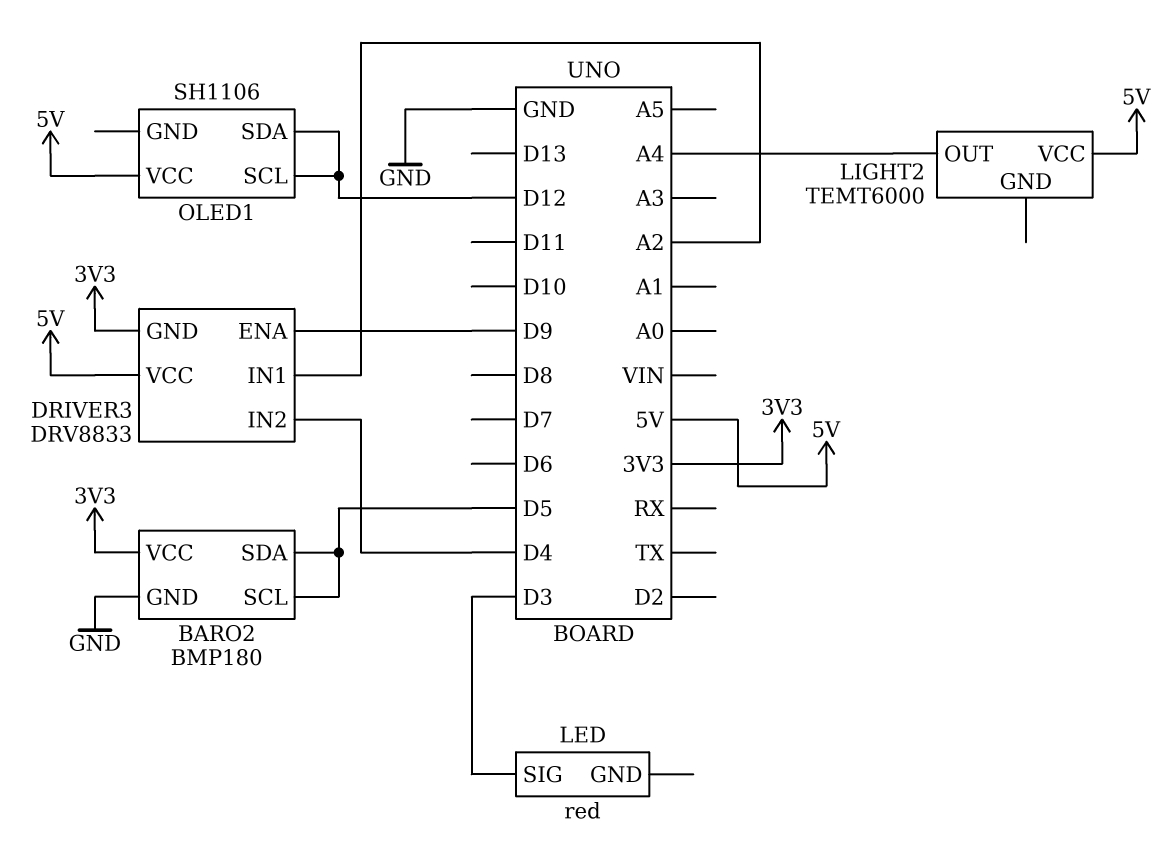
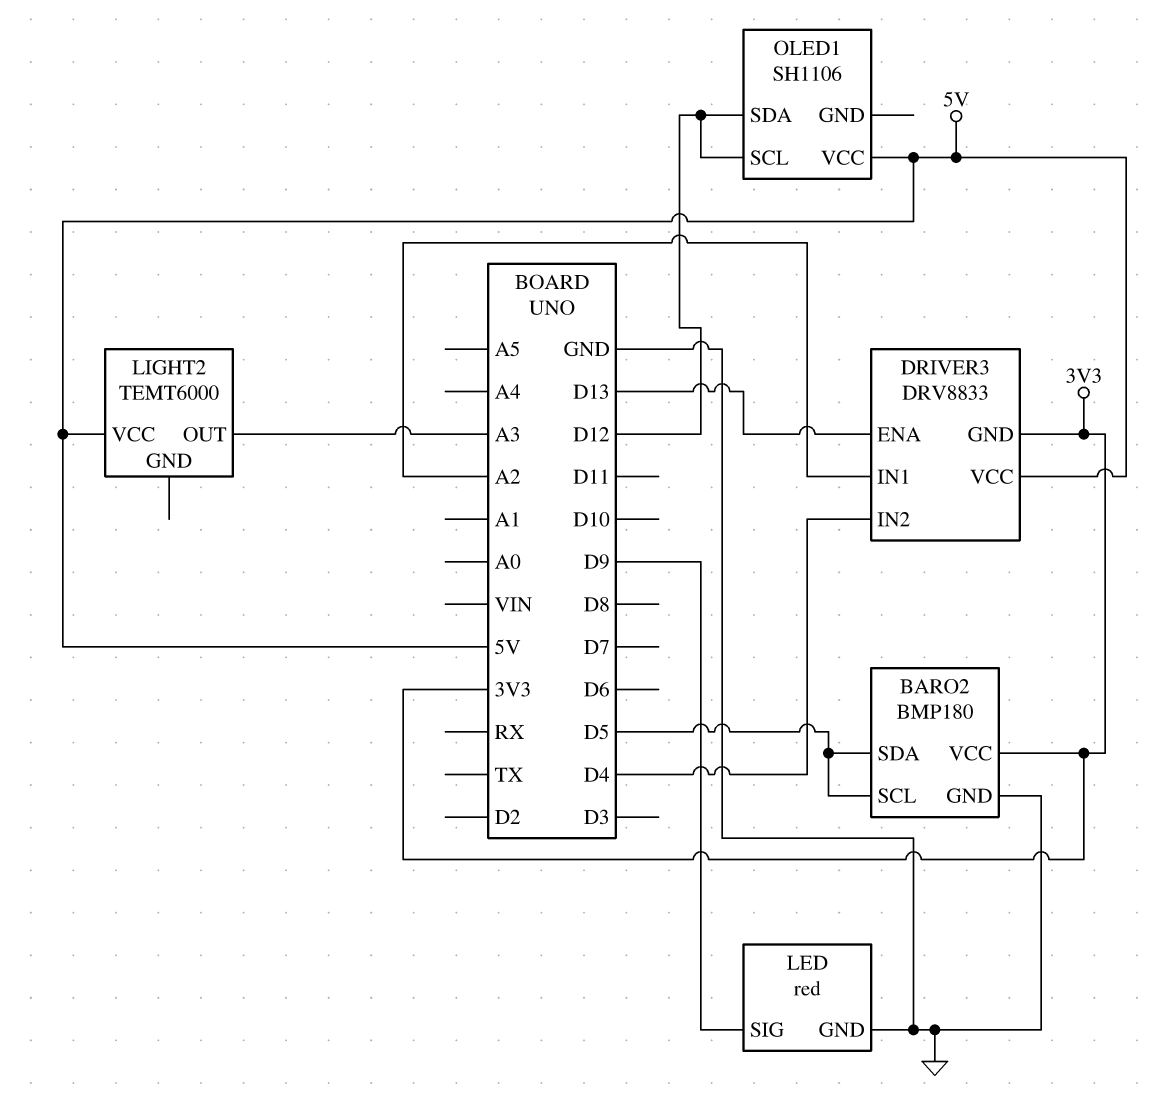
DRIVER3 pin ENA: D9 -> D13
LED pin GND: none -> GND
LED pin SIG: D3 -> D9
LIGHT2 pin OUT: A4 -> A3

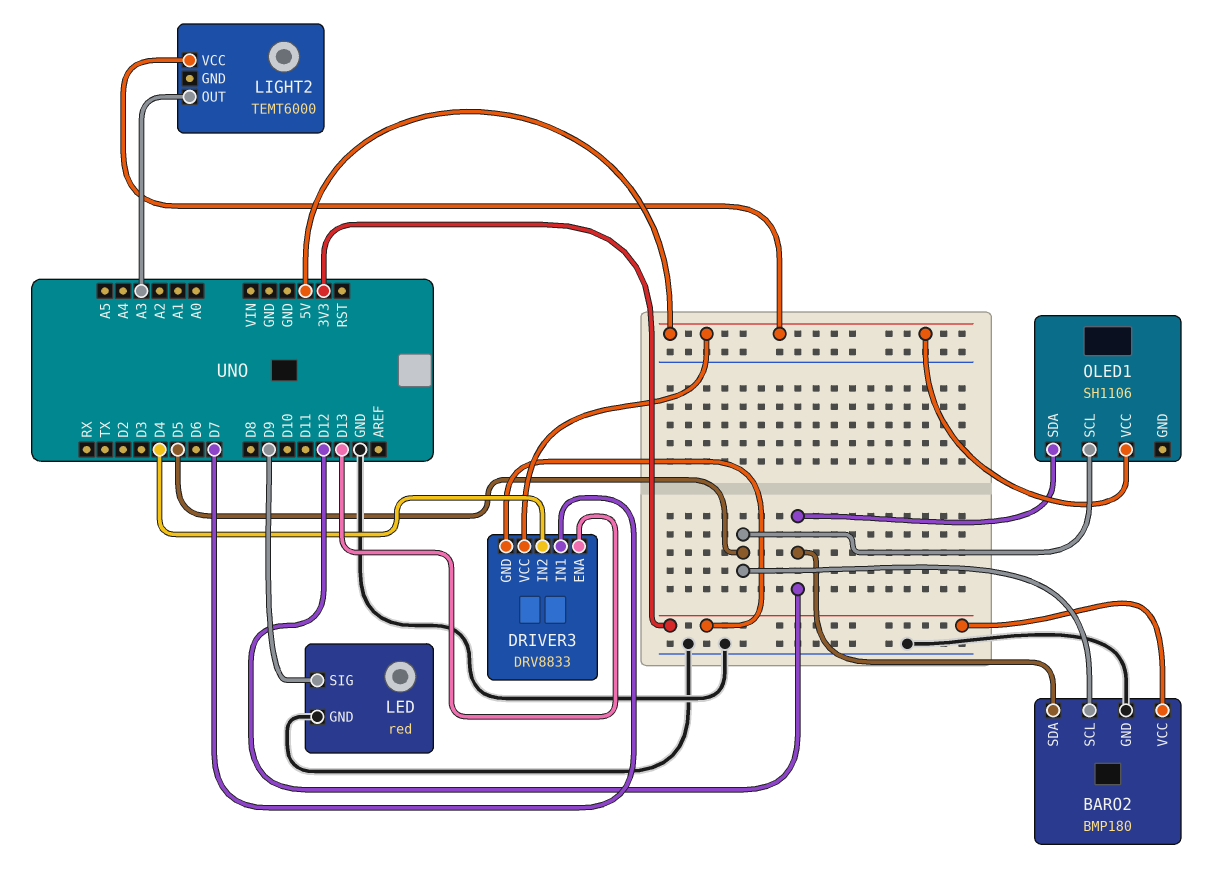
BARO2 pin SDA: D5 -> D12
DRIVER3 pin IN1: A2 -> D7
OLED1 pin SCL: D12 -> D5

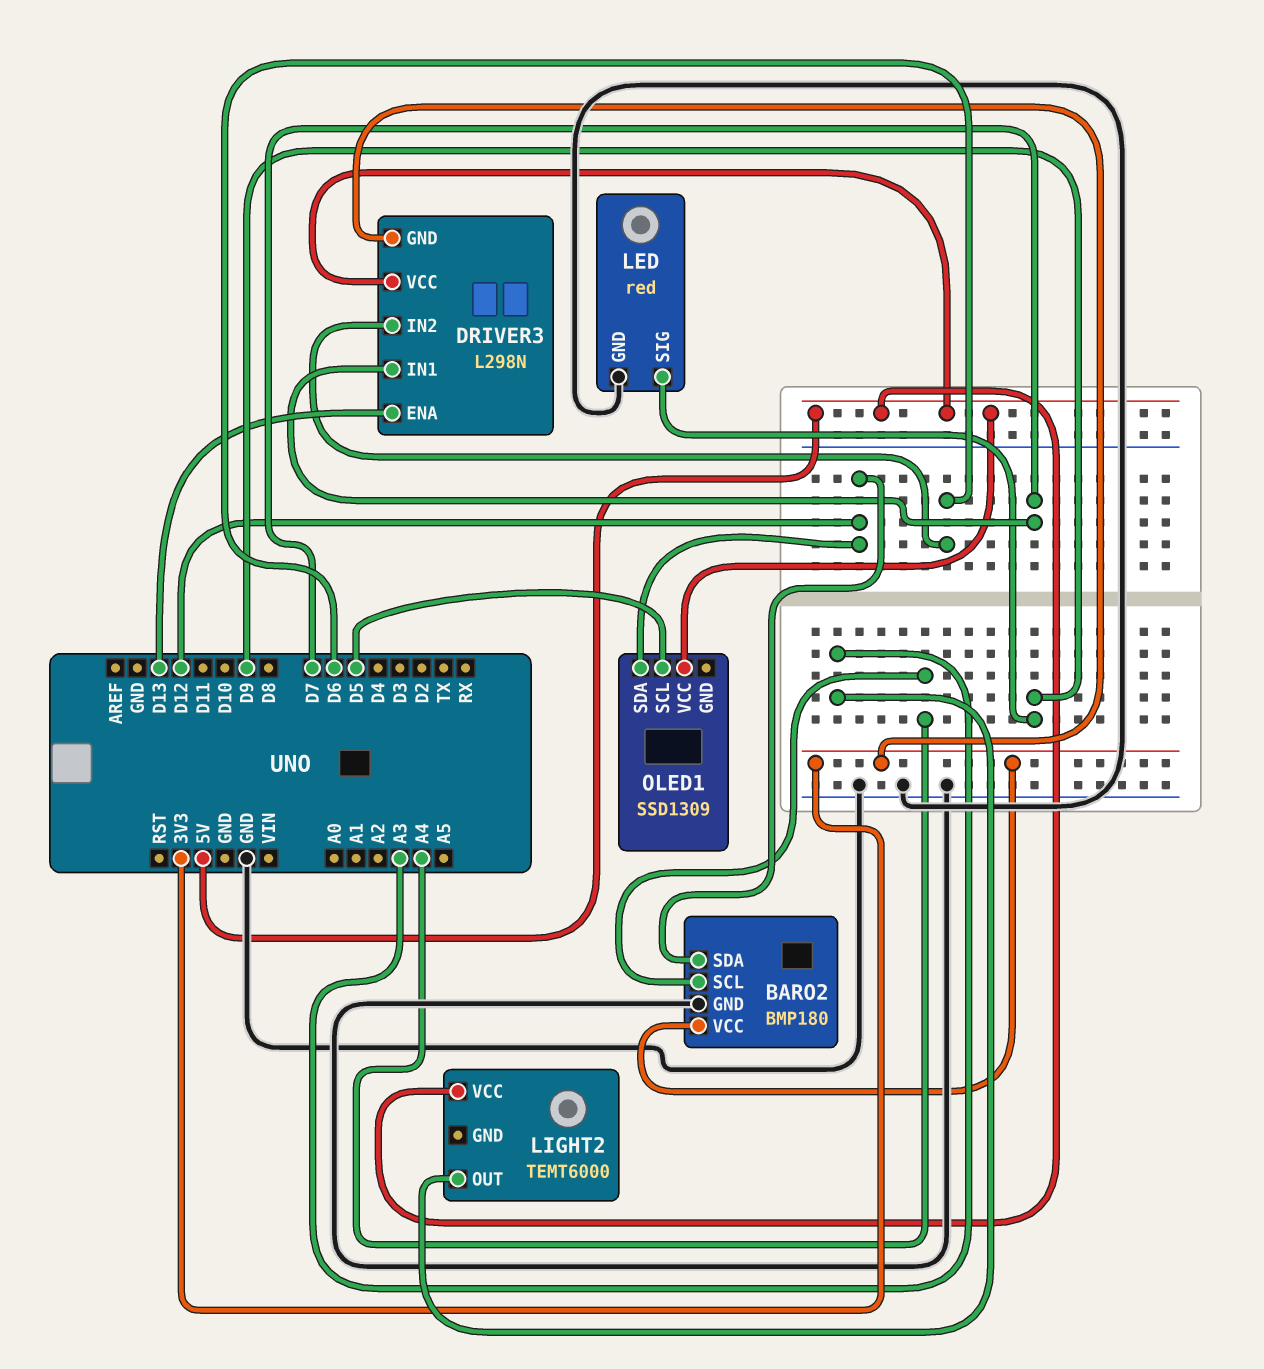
BARO2 pin SCL: D5 -> A4
DRIVER3: DRV8833 -> L298N
DRIVER3 pin IN2: D4 -> D6
OLED1: SH1106 -> SSD1309

